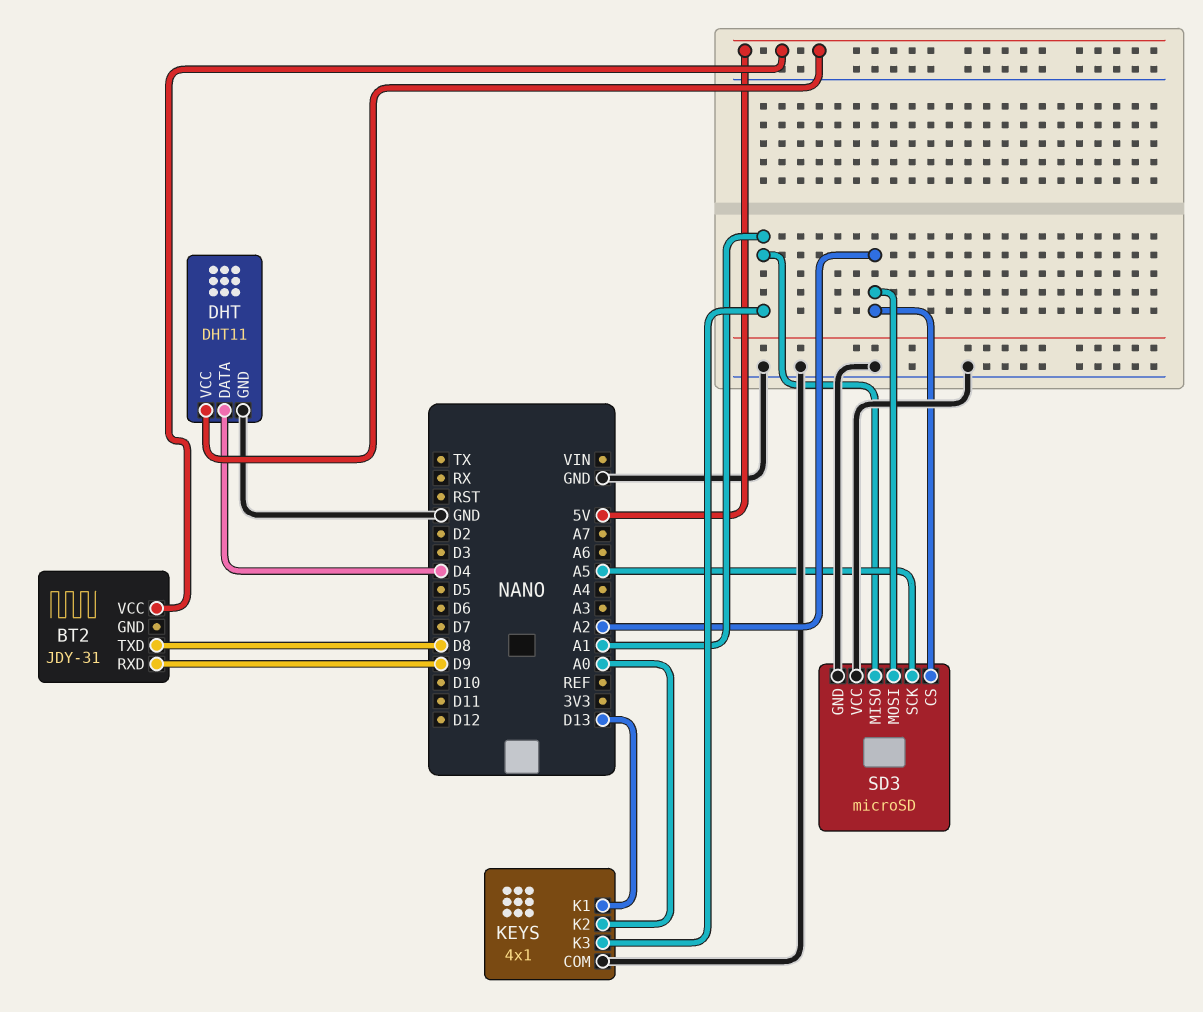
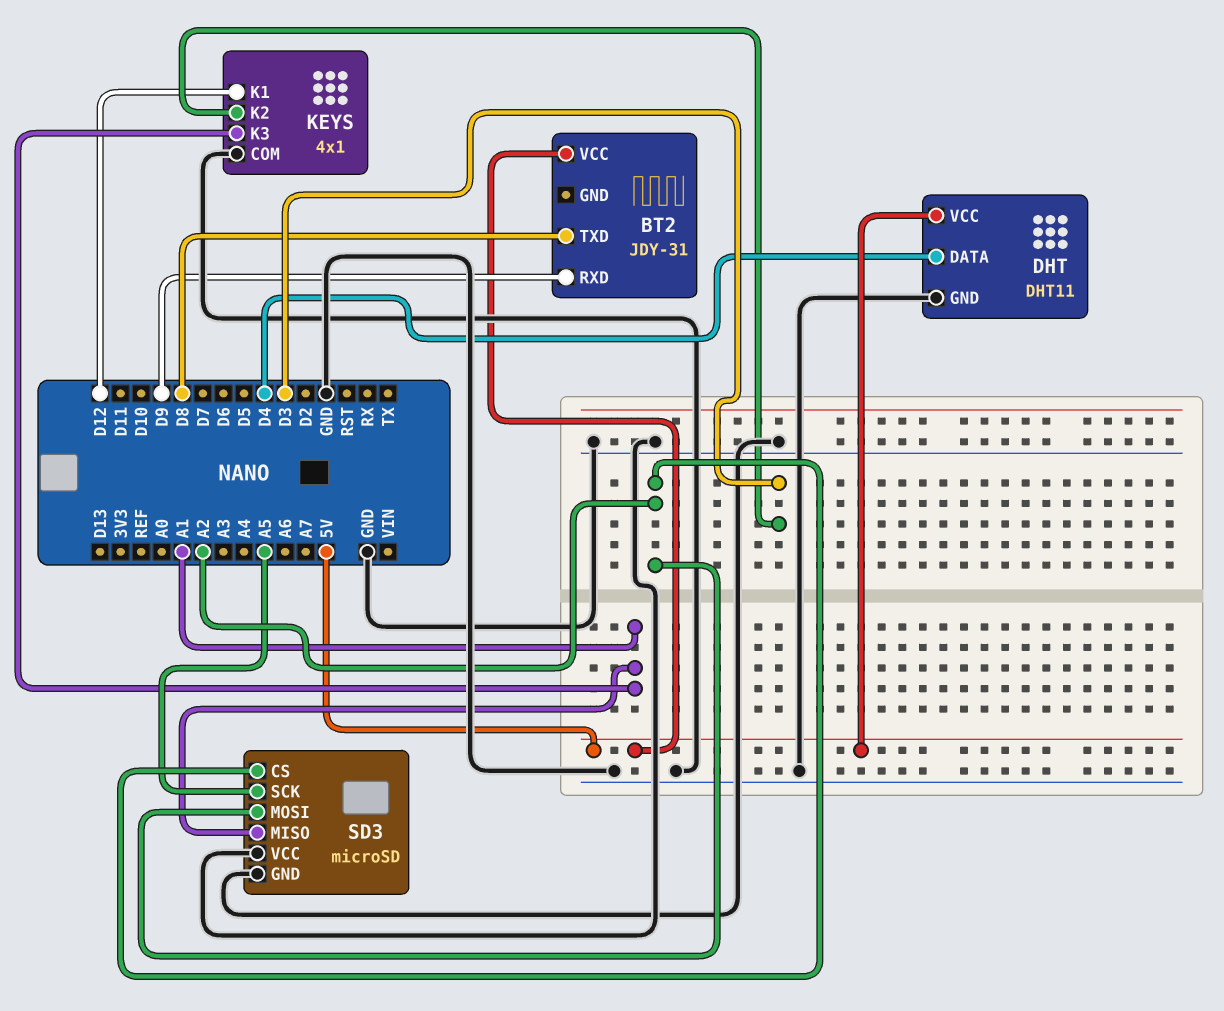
KEYS pin K1: D13 -> D12
KEYS pin K2: A0 -> D3

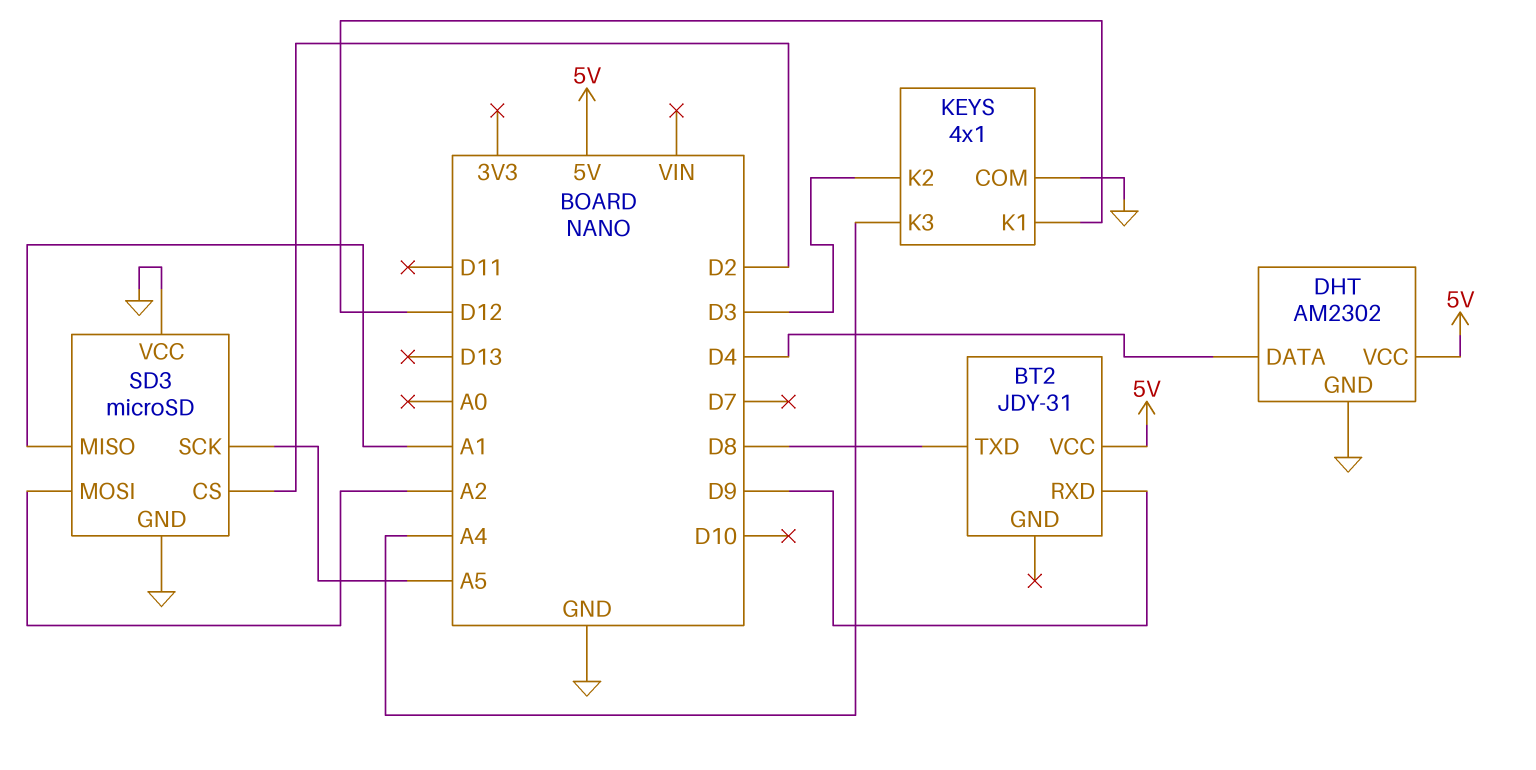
DHT: DHT11 -> AM2302
KEYS pin K3: A1 -> A4
SD3 pin CS: A2 -> D2

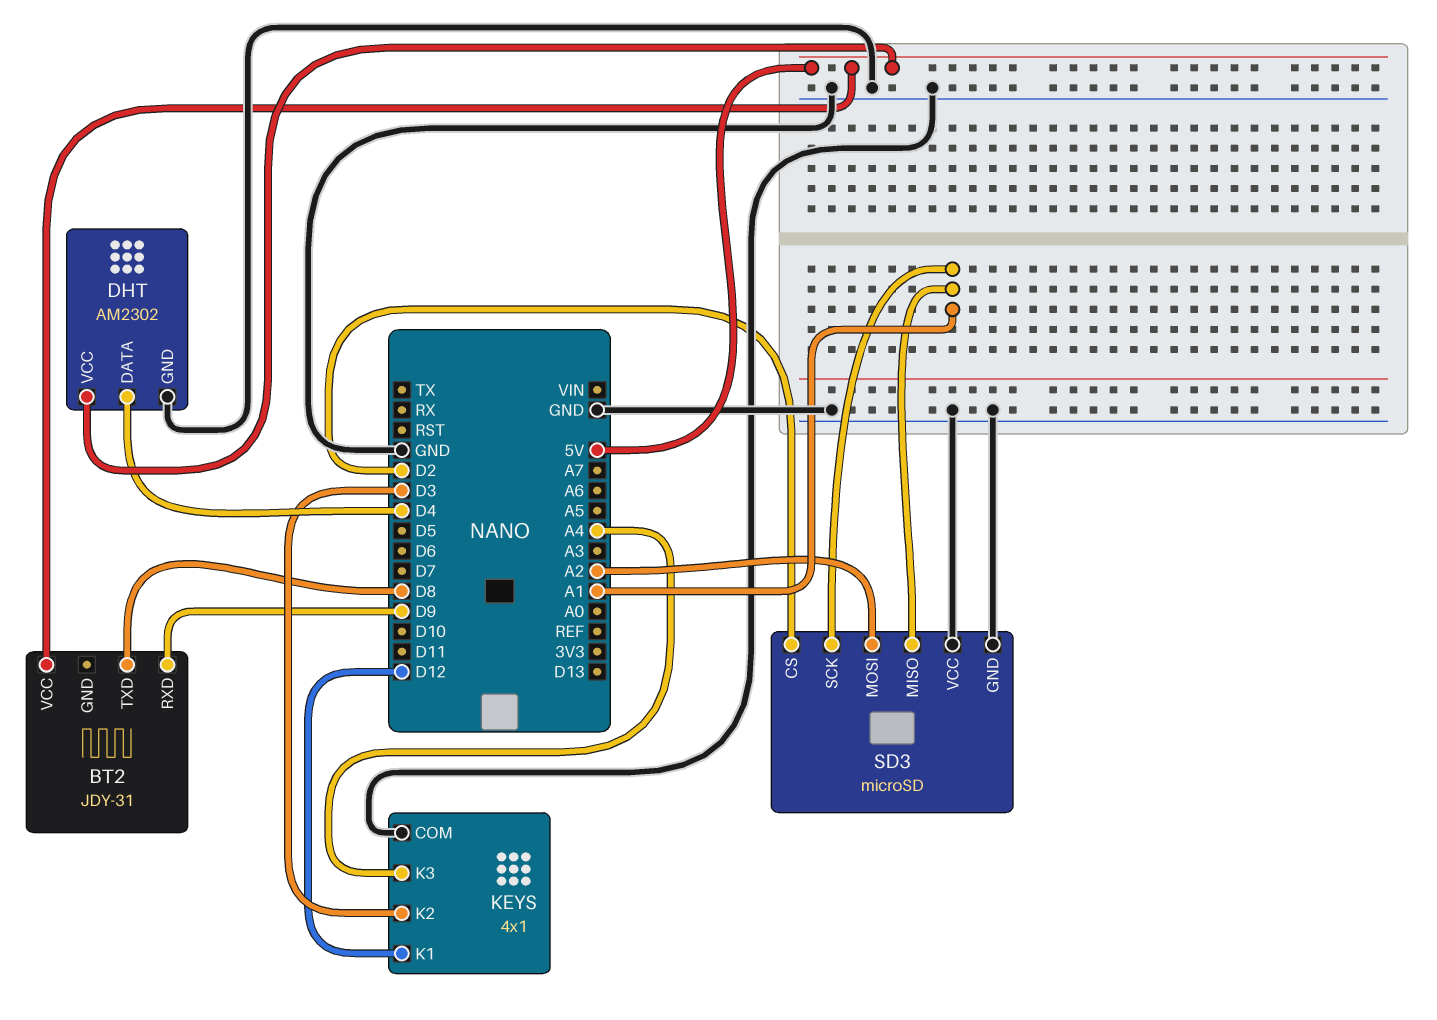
SD3 pin SCK: A5 -> A1

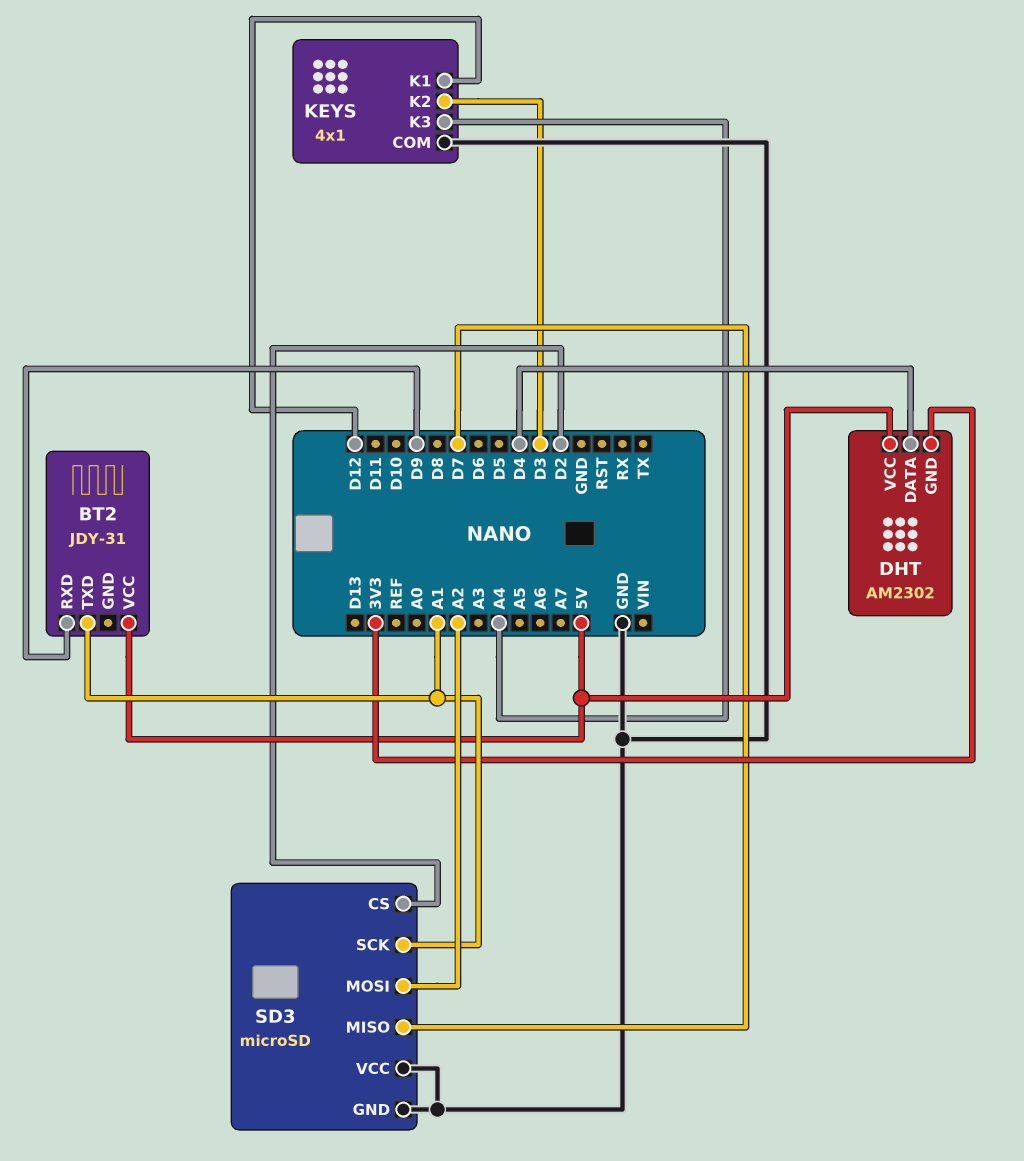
BT2 pin TXD: D8 -> A1
DHT pin GND: GND -> 3V3
SD3 pin MISO: A1 -> D7

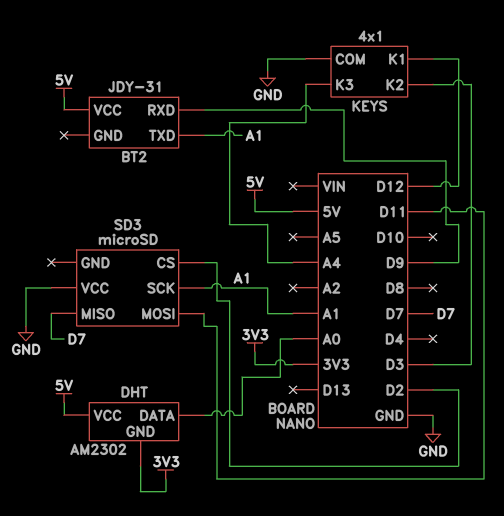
DHT pin DATA: D4 -> A0
SD3 pin GND: GND -> none
SD3 pin MOSI: A2 -> D11

